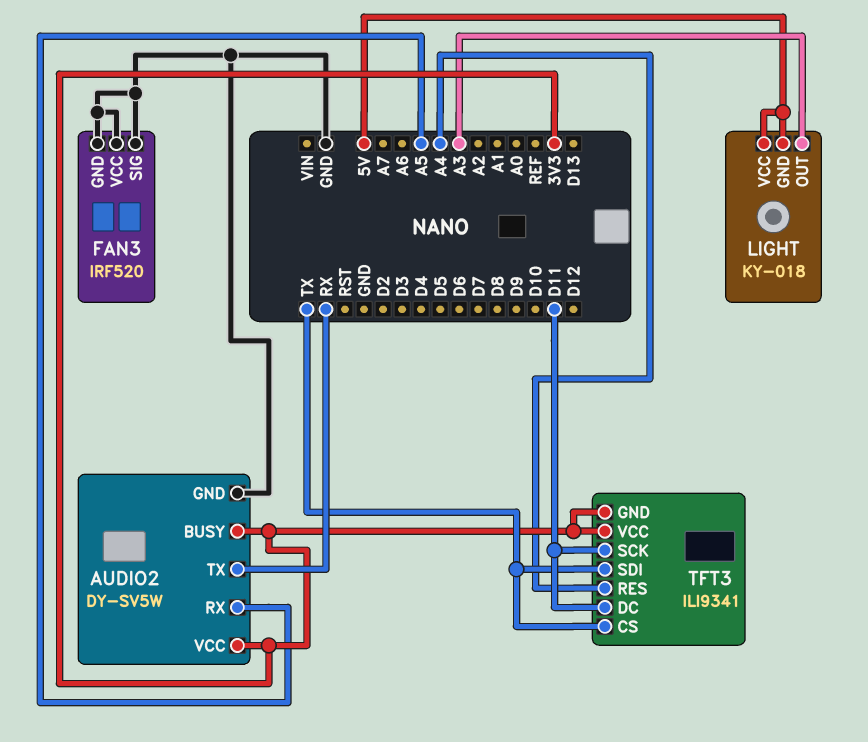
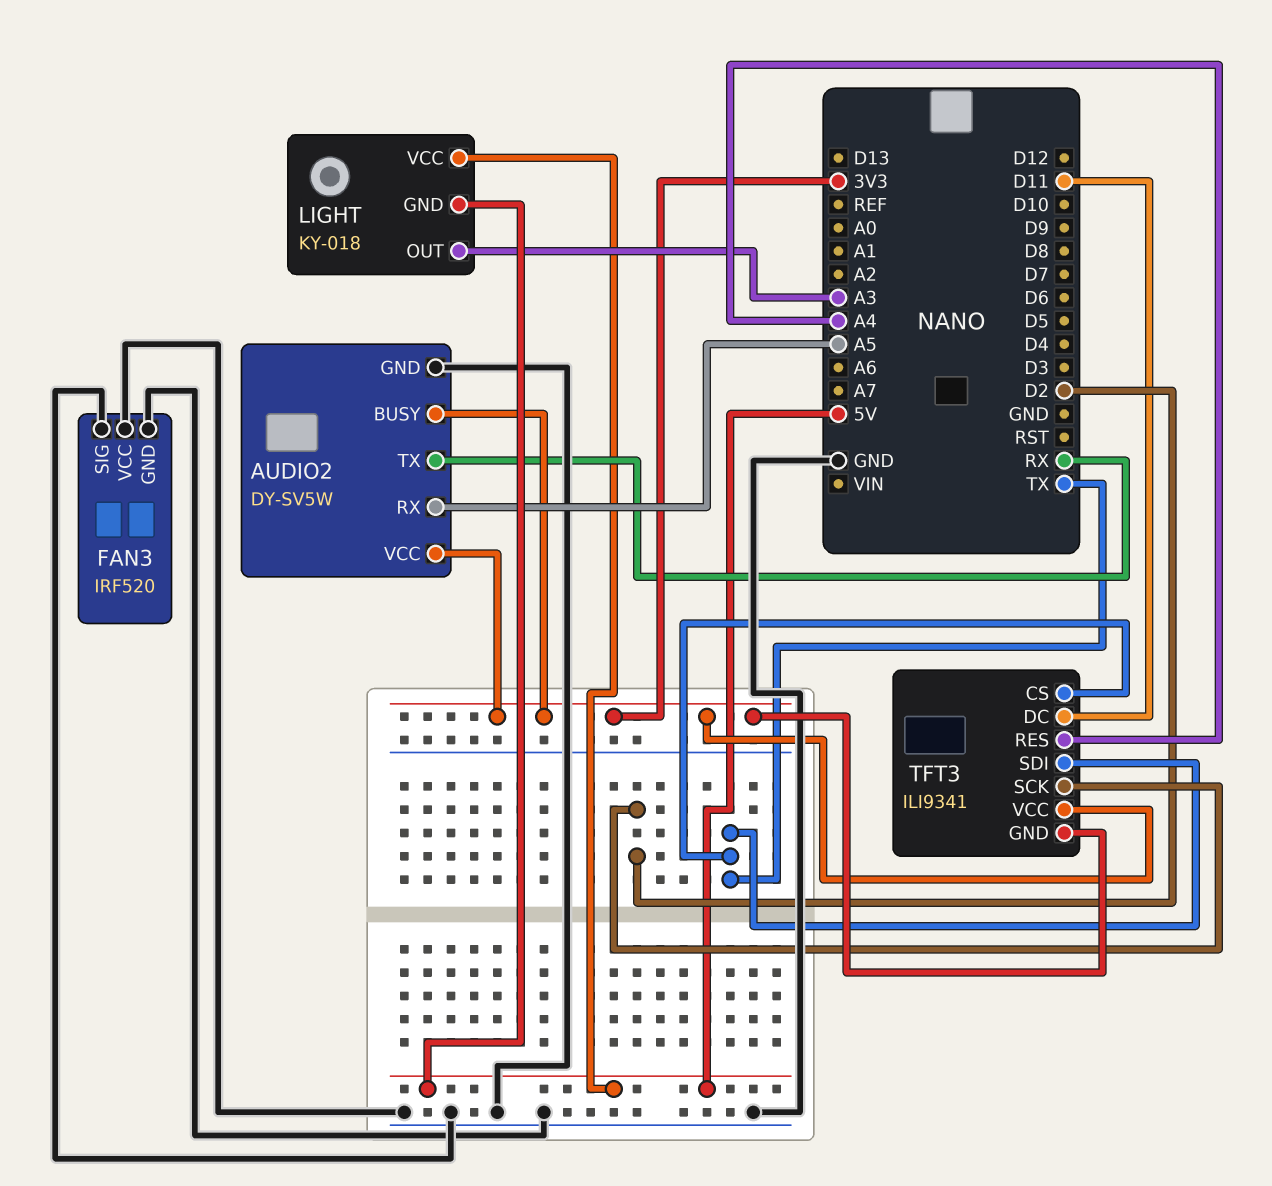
TFT3 pin SCK: D11 -> D2

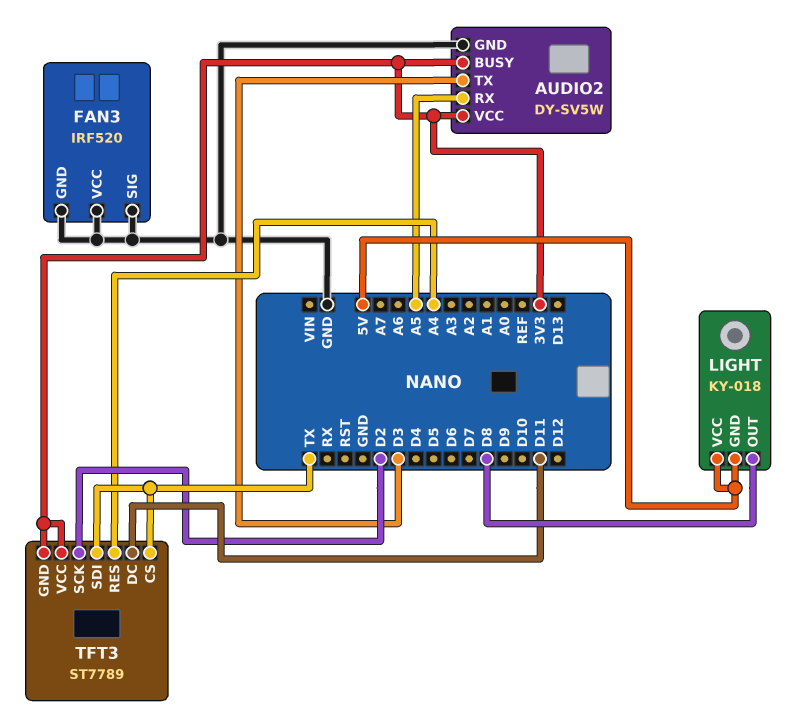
AUDIO2 pin TX: RX -> D3
LIGHT pin OUT: A3 -> D8
TFT3: ILI9341 -> ST7789

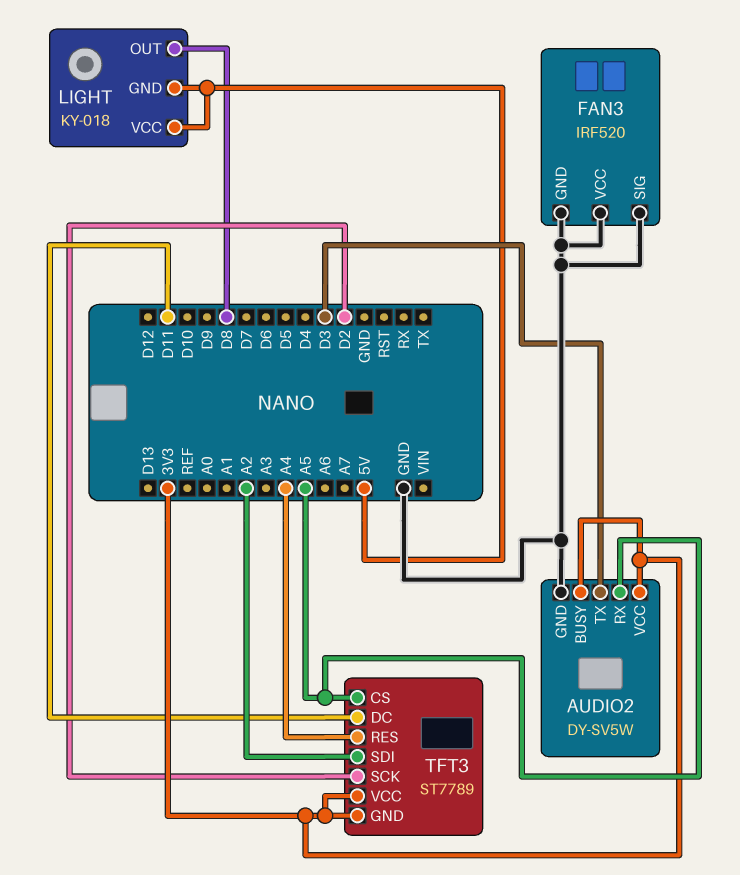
TFT3 pin CS: TX -> A5
TFT3 pin SDI: TX -> A2

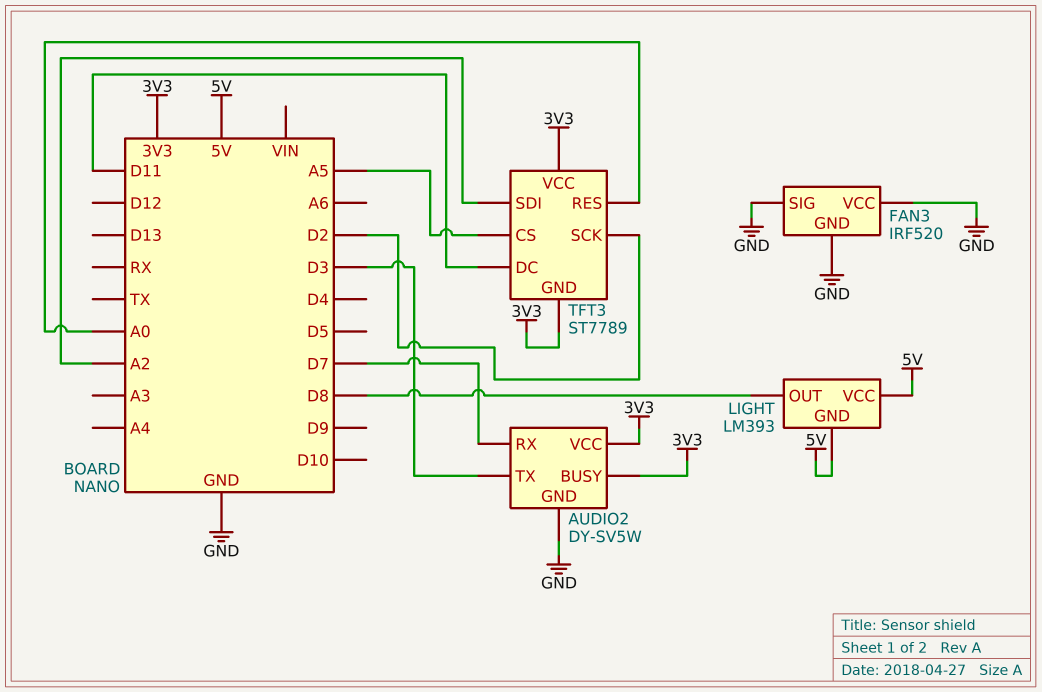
AUDIO2 pin RX: A5 -> D7
LIGHT: KY-018 -> LM393
TFT3 pin RES: A4 -> A0

